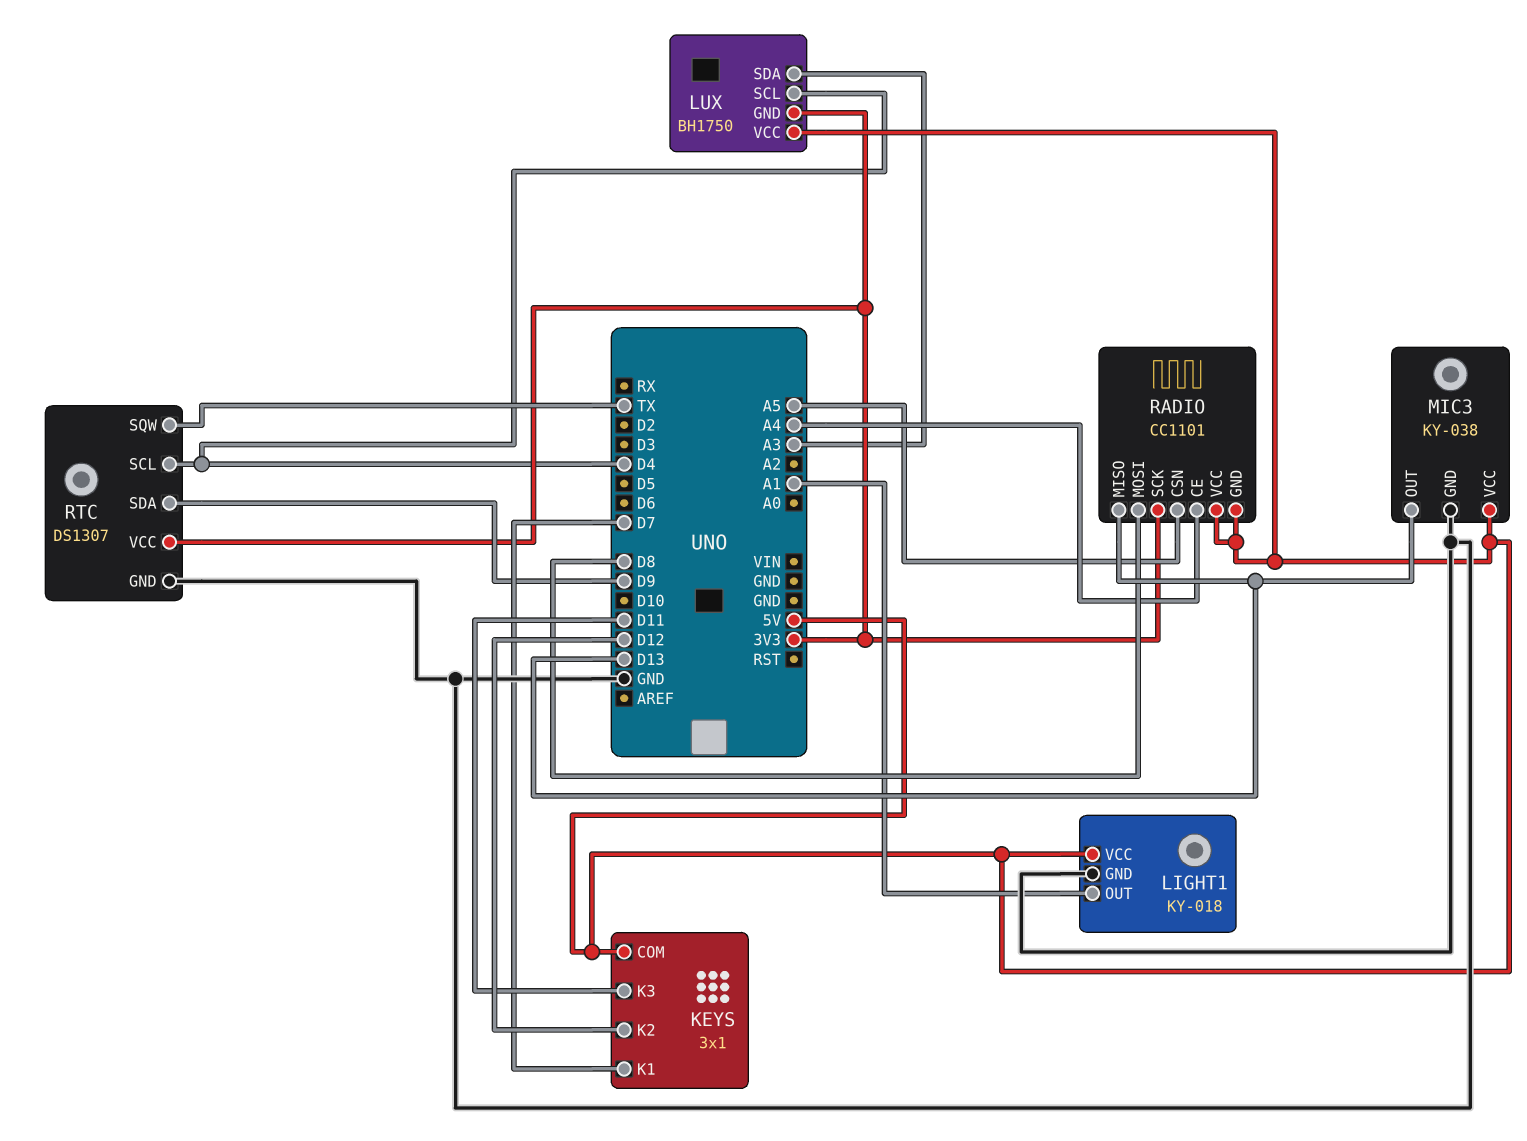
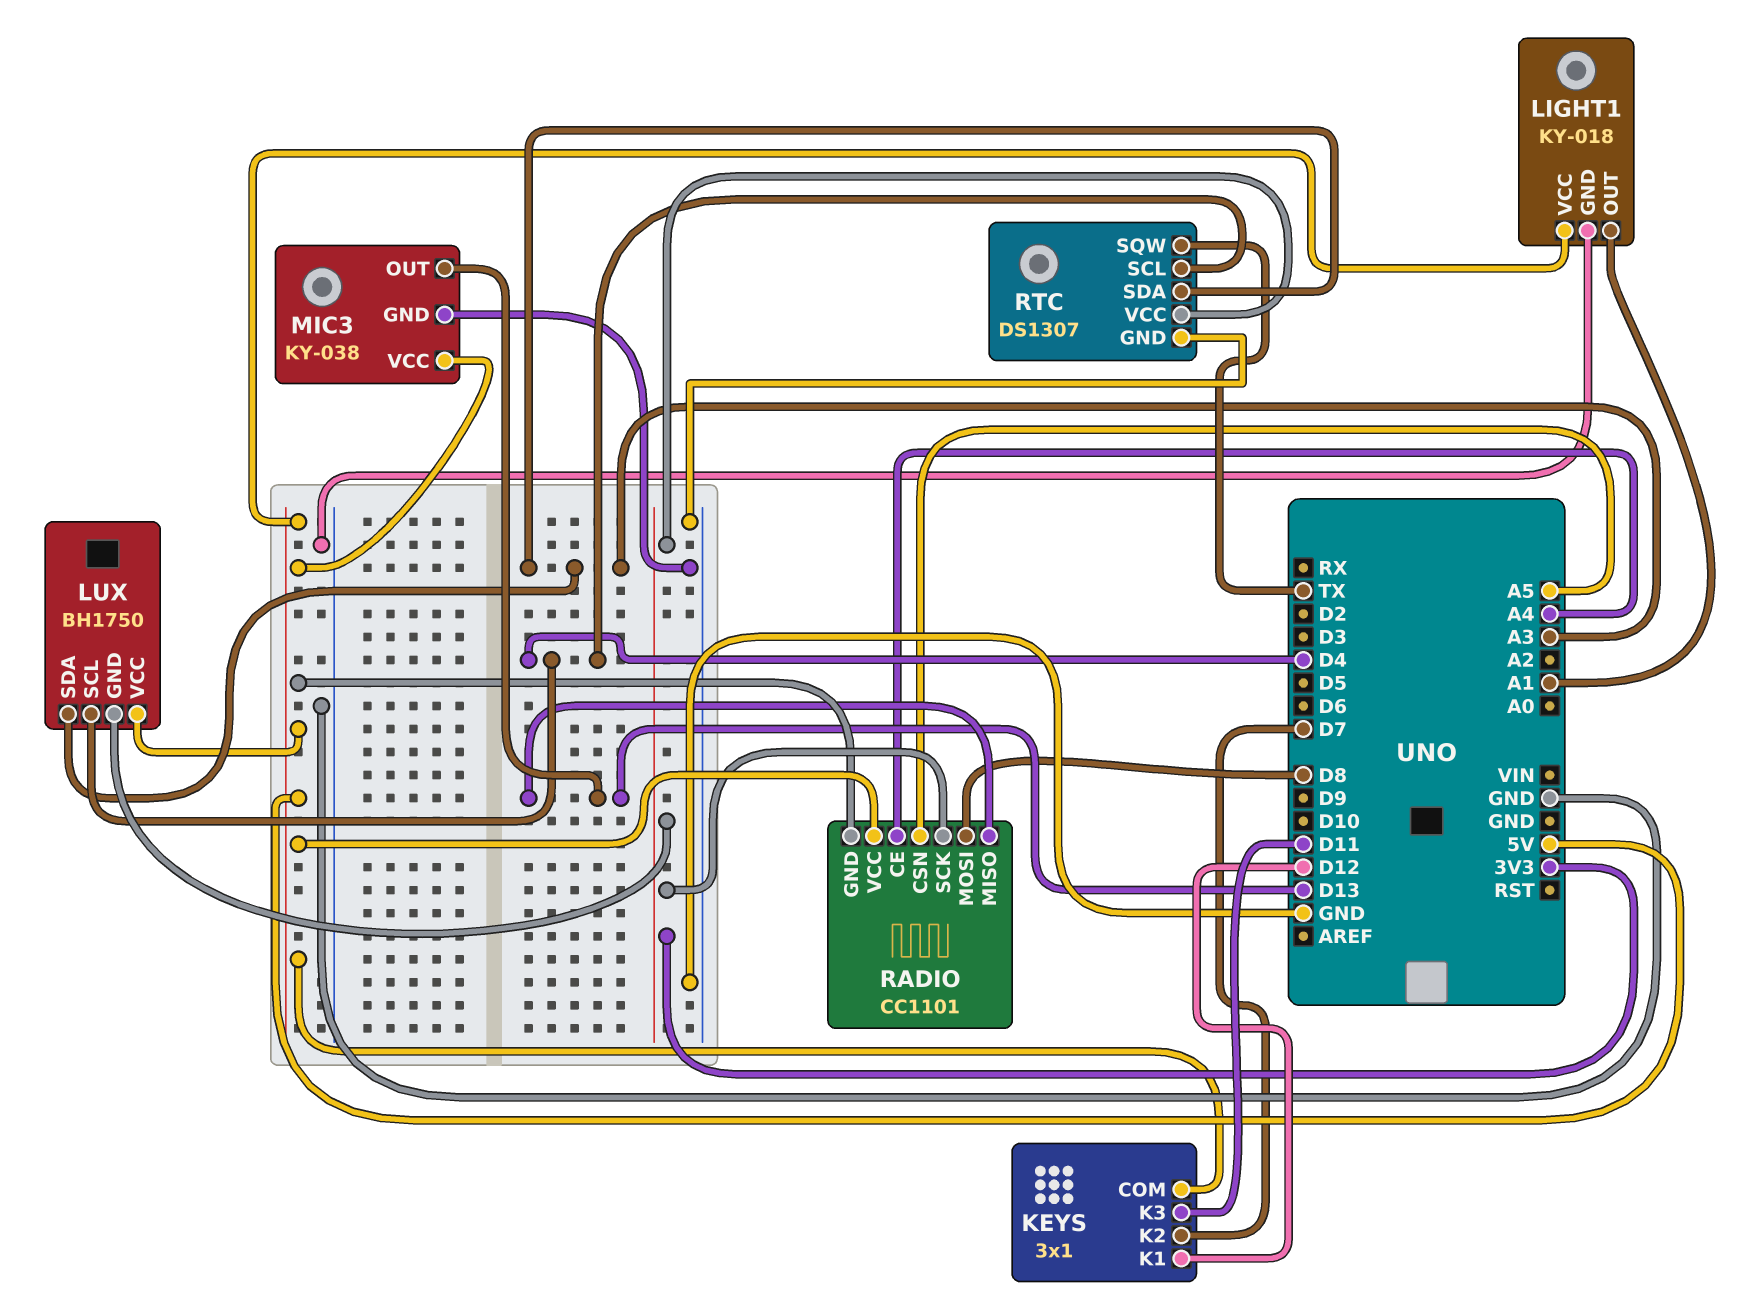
KEYS pin K1: D7 -> D12
KEYS pin K2: D12 -> D7
RTC pin SDA: D9 -> A3

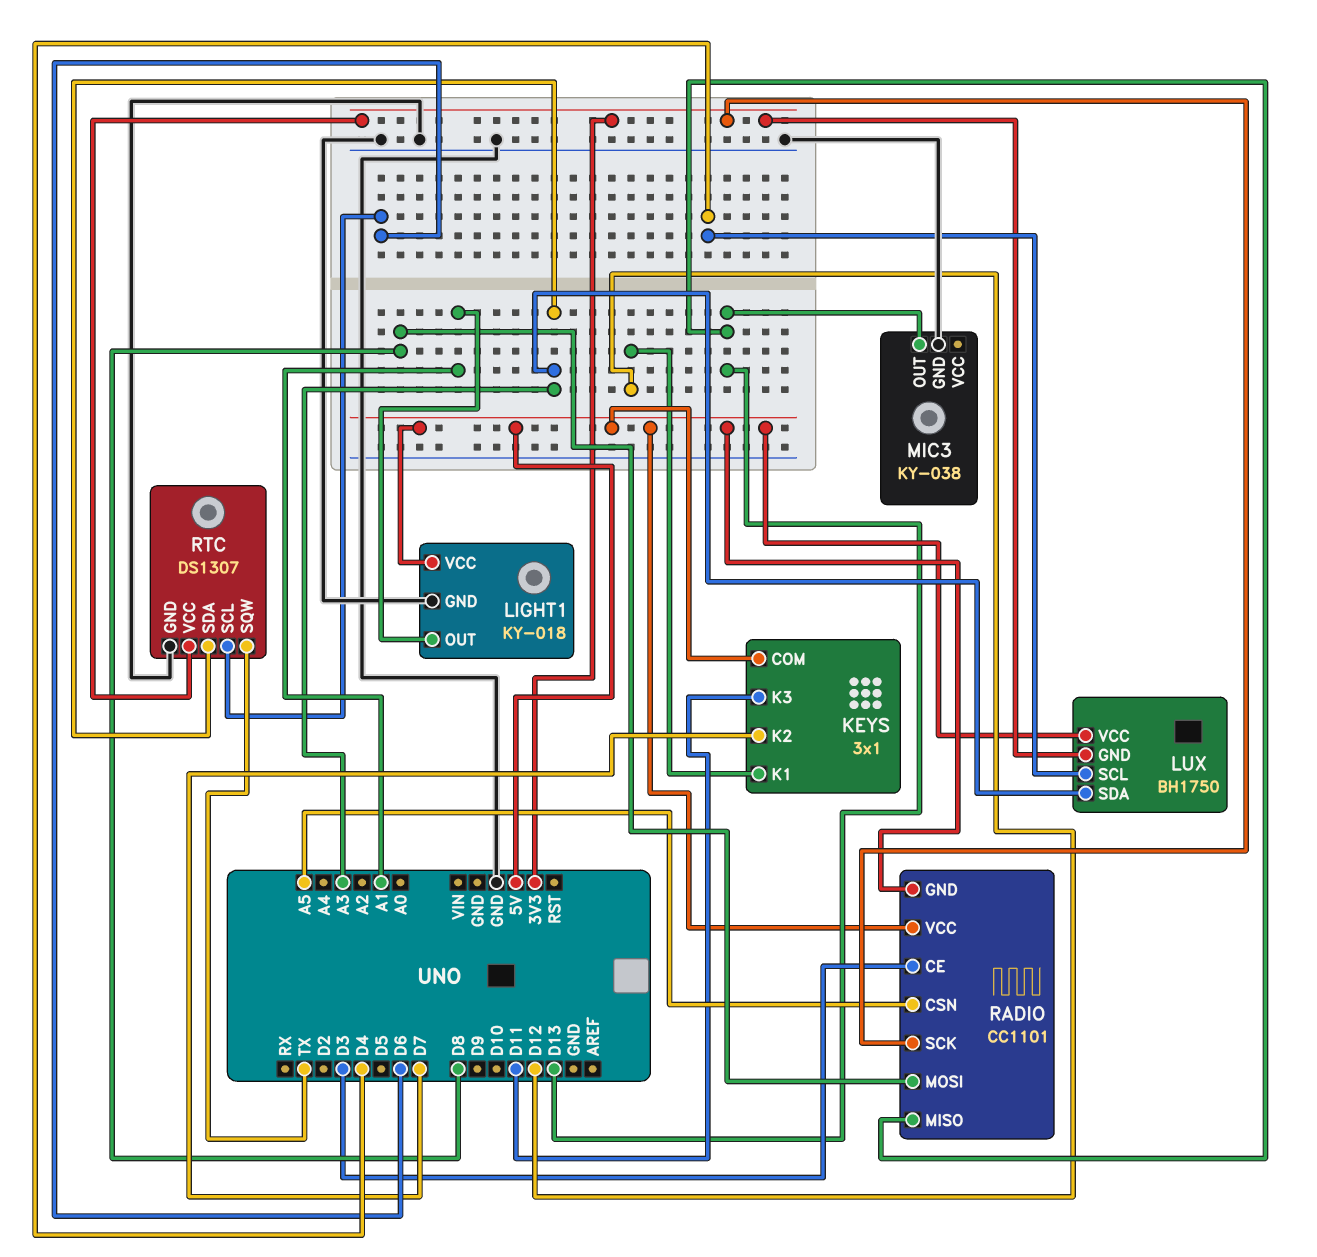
MIC3 pin VCC: 5V -> none
RADIO pin CE: A4 -> D3
RTC pin SCL: D4 -> D6

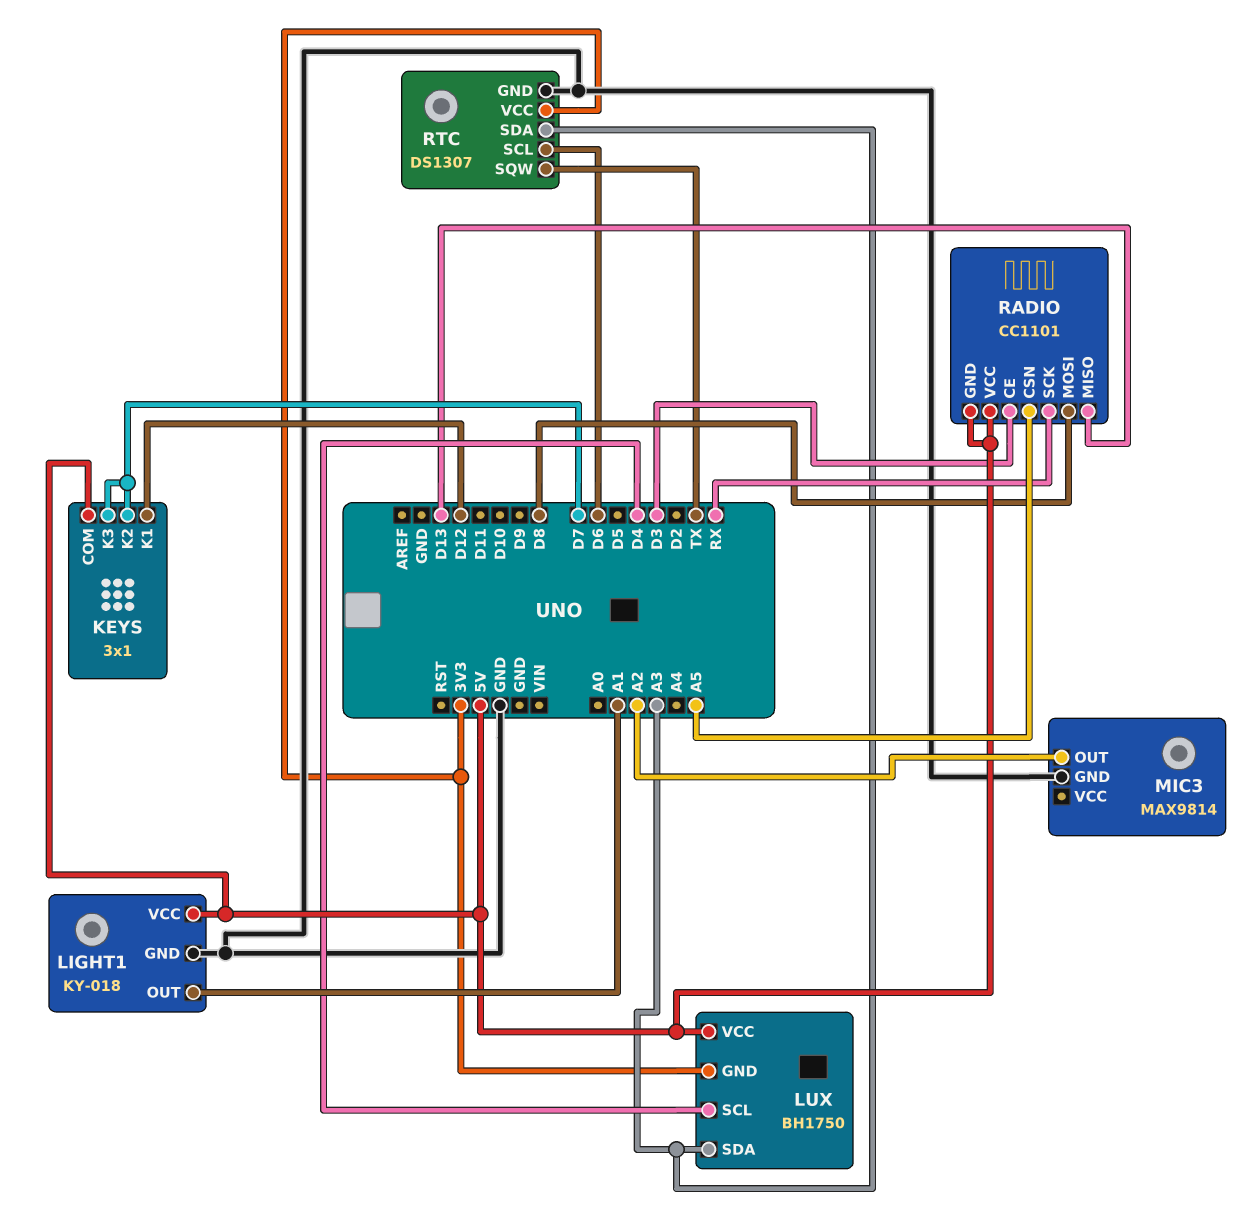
KEYS pin K3: D11 -> D7
MIC3: KY-038 -> MAX9814
MIC3 pin OUT: D13 -> A2
RADIO pin SCK: 3V3 -> RX

